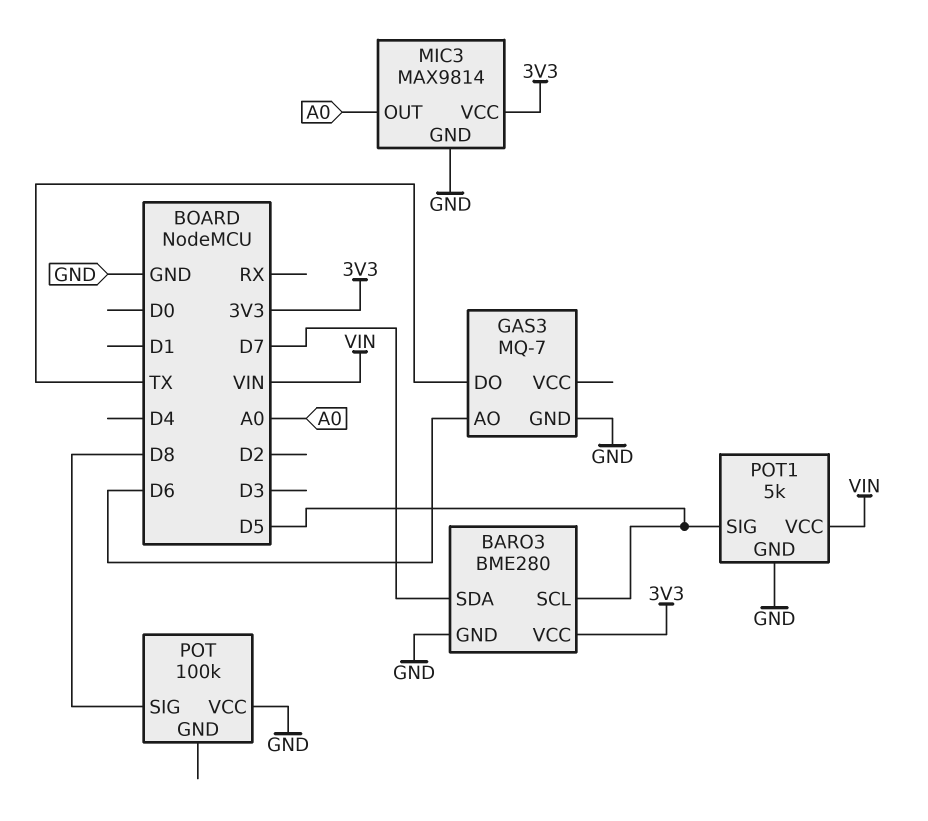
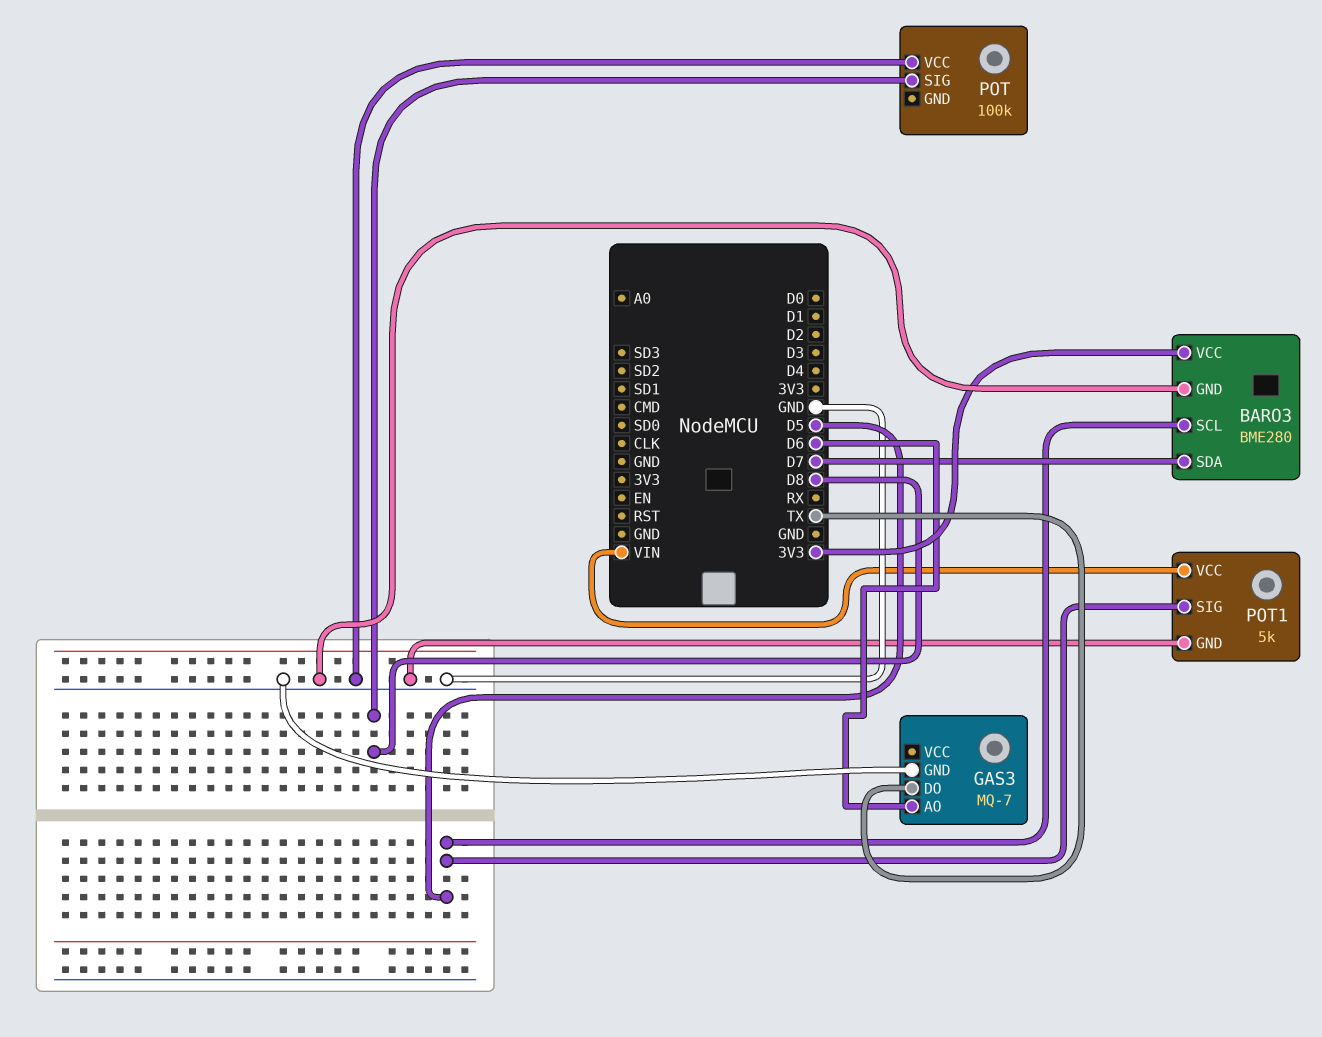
MIC3: MAX9814 -> none
MIC3 pin GND: GND -> none
MIC3 pin OUT: A0 -> none
MIC3 pin VCC: 3V3 -> none

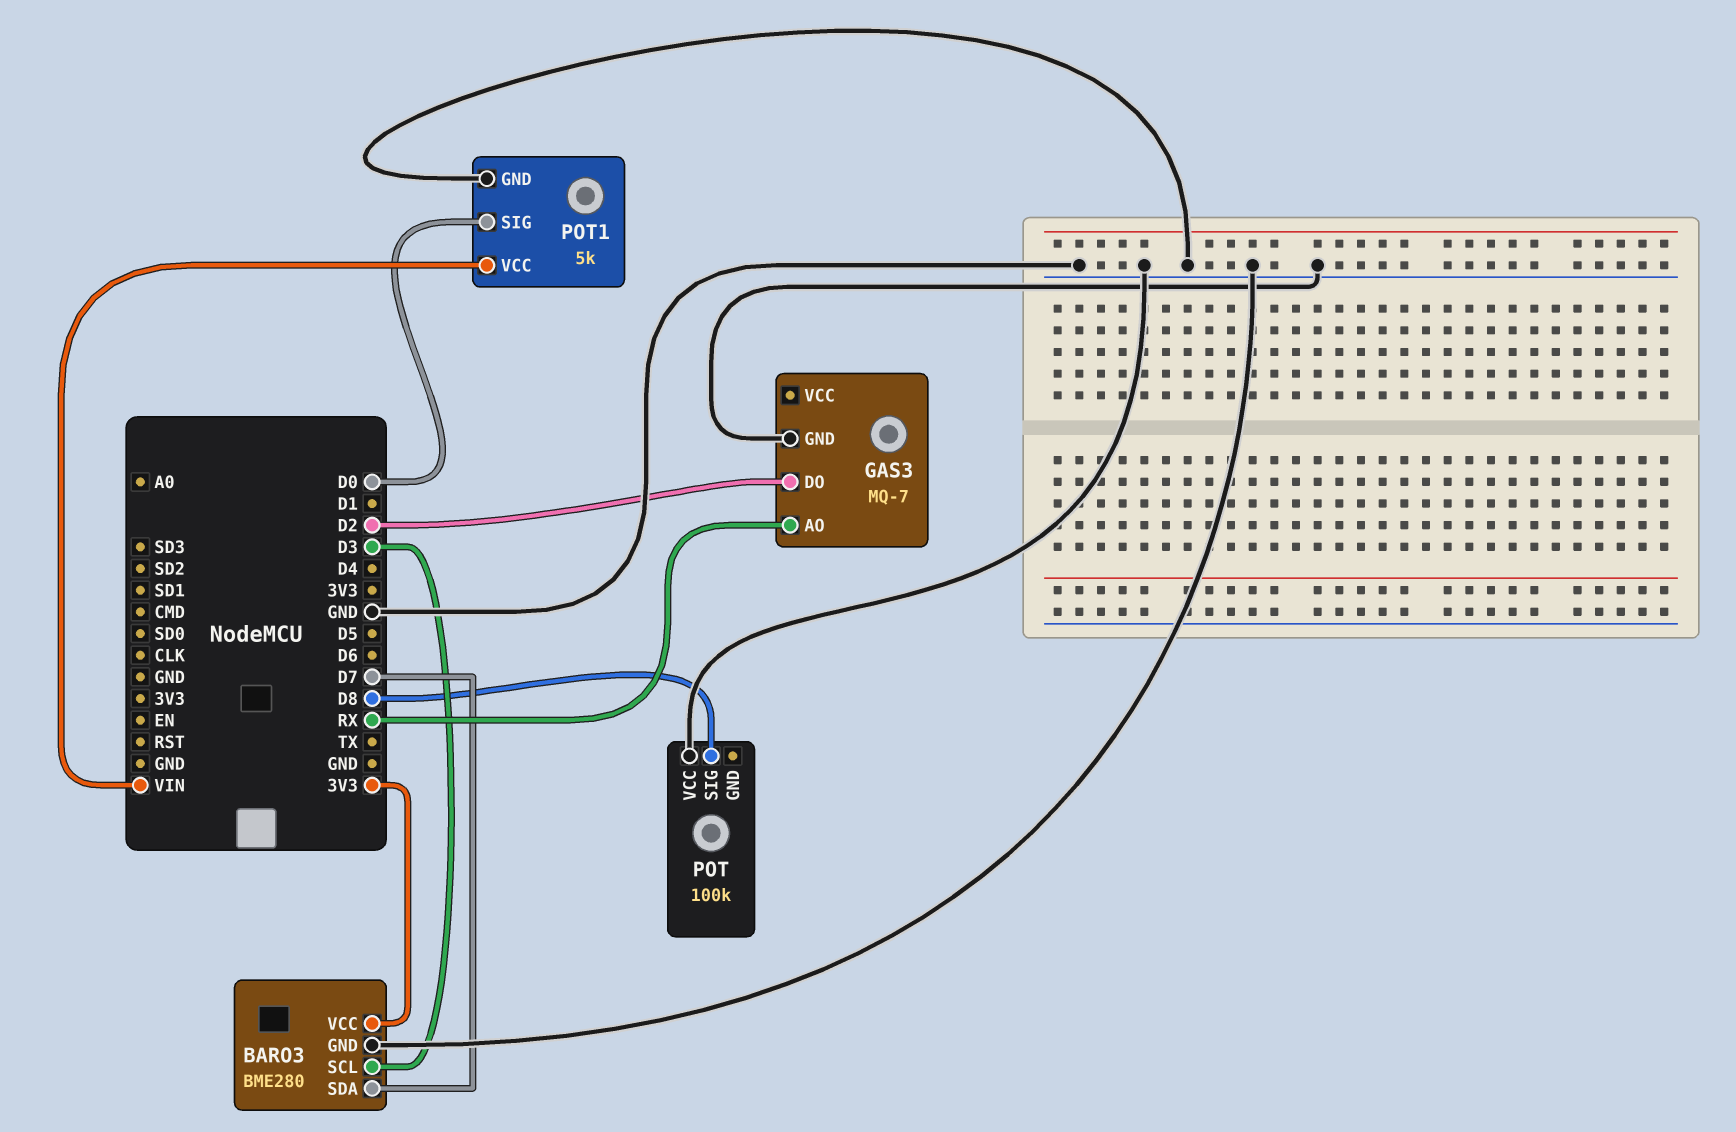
BARO3 pin SCL: D5 -> D3
GAS3 pin AO: D6 -> RX
GAS3 pin DO: TX -> D2
POT1 pin SIG: D5 -> D0

